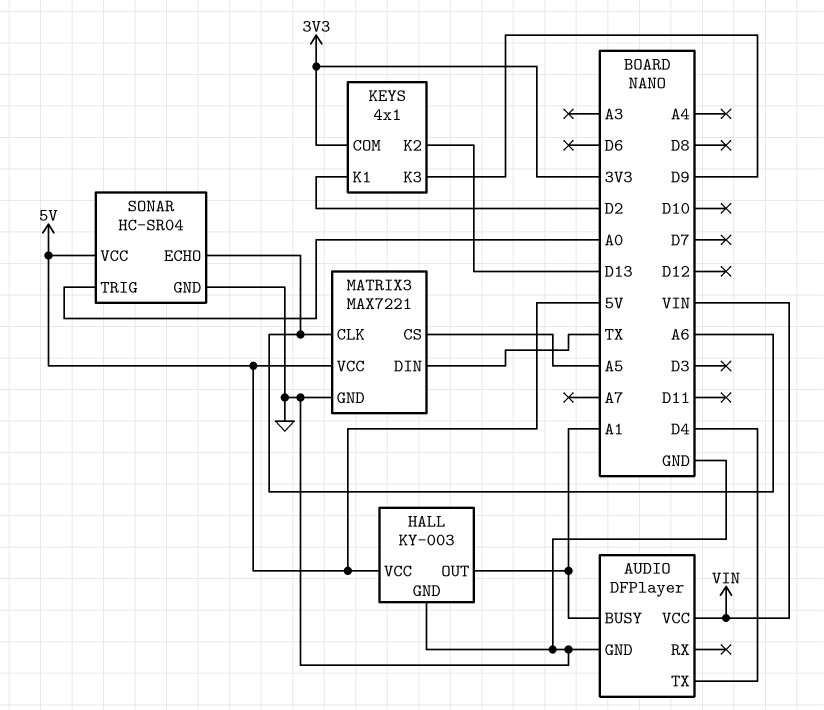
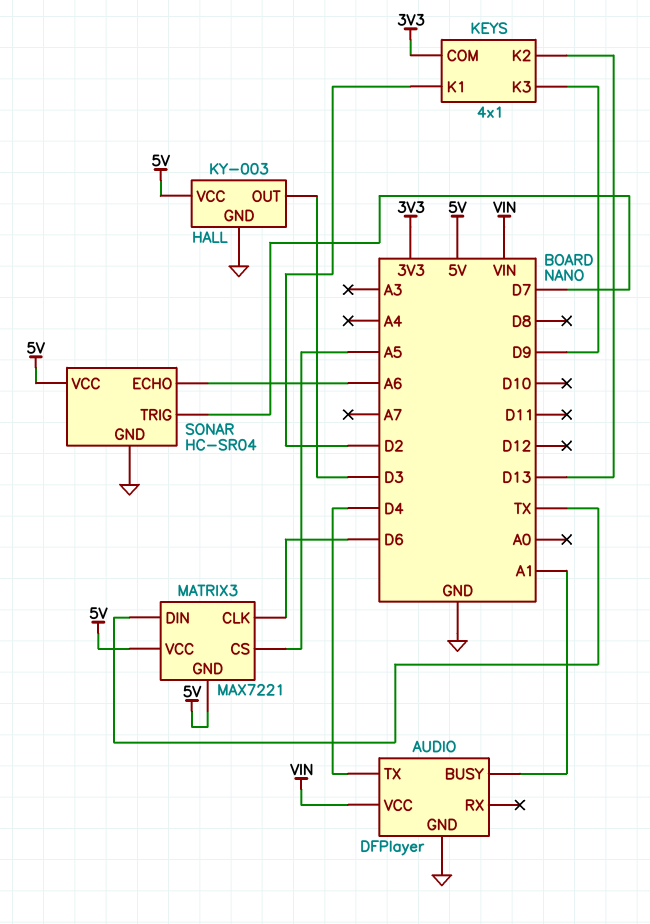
HALL pin OUT: A1 -> D3
MATRIX3 pin CLK: A6 -> D6
MATRIX3 pin GND: GND -> 5V
SONAR pin TRIG: A0 -> D7

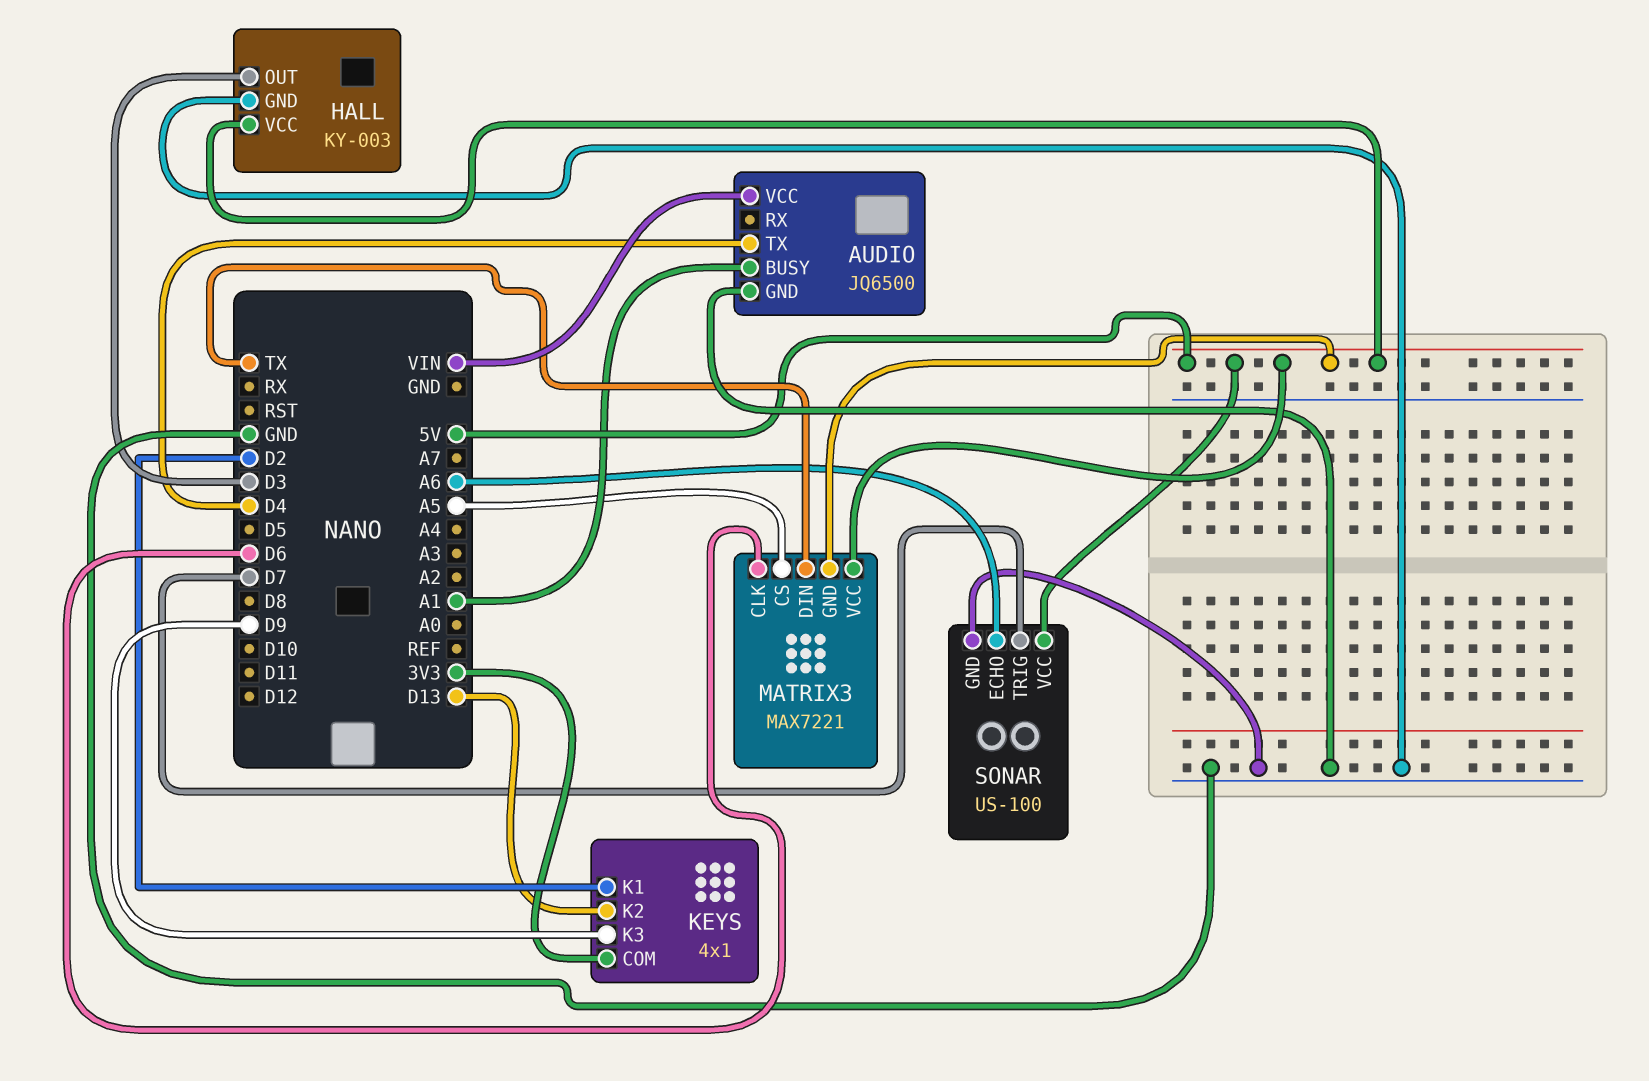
AUDIO: DFPlayer -> JQ6500
SONAR: HC-SR04 -> US-100

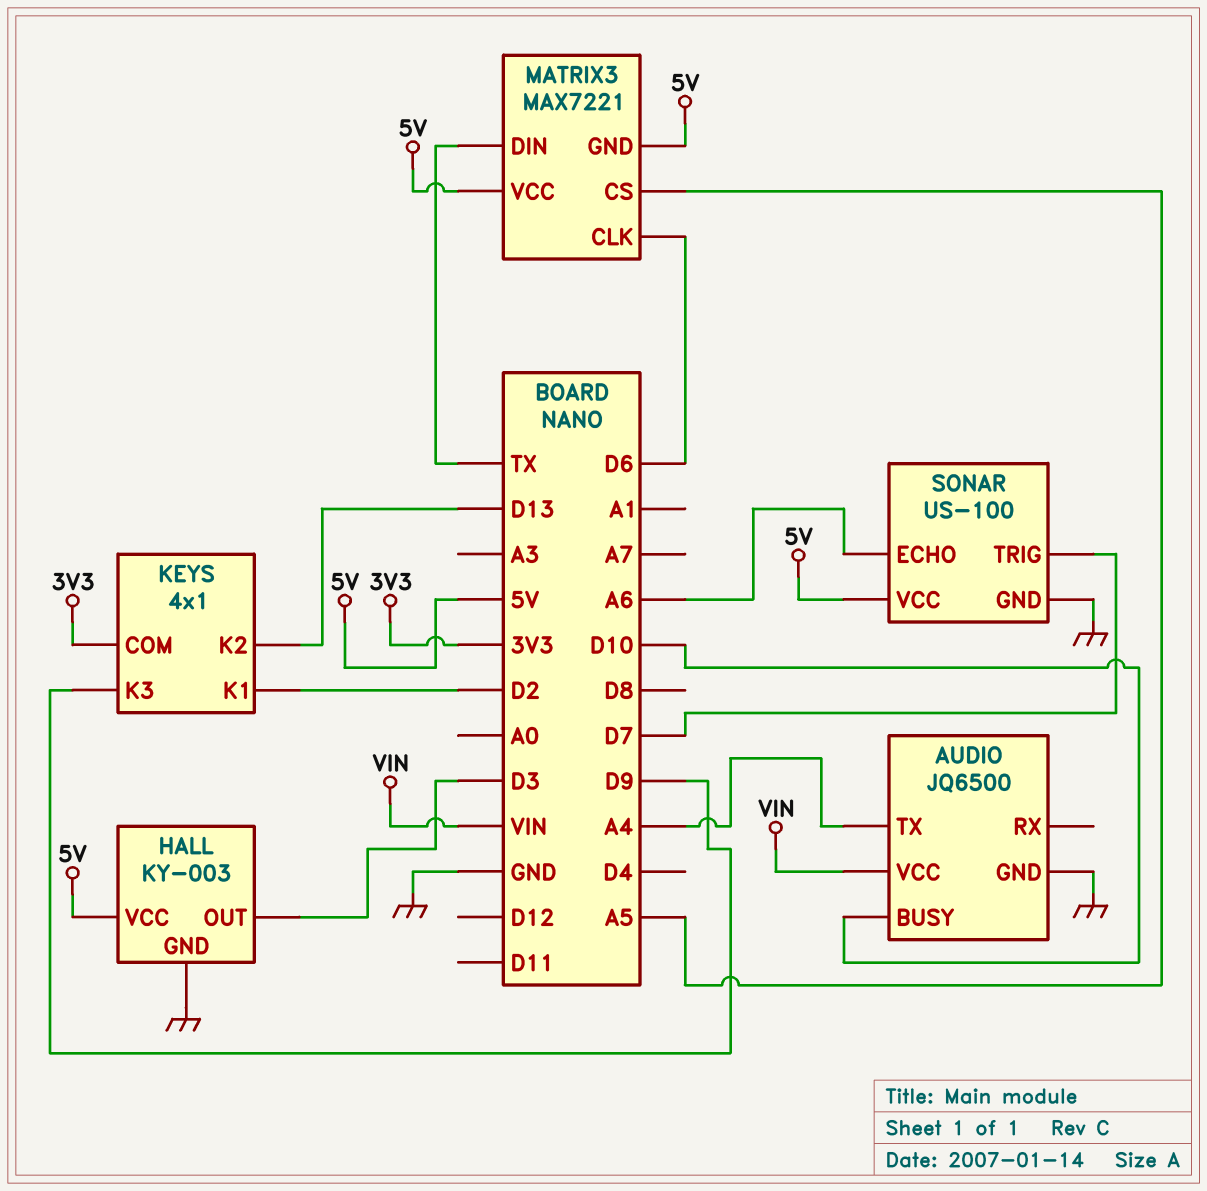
AUDIO pin BUSY: A1 -> D10
AUDIO pin TX: D4 -> A4

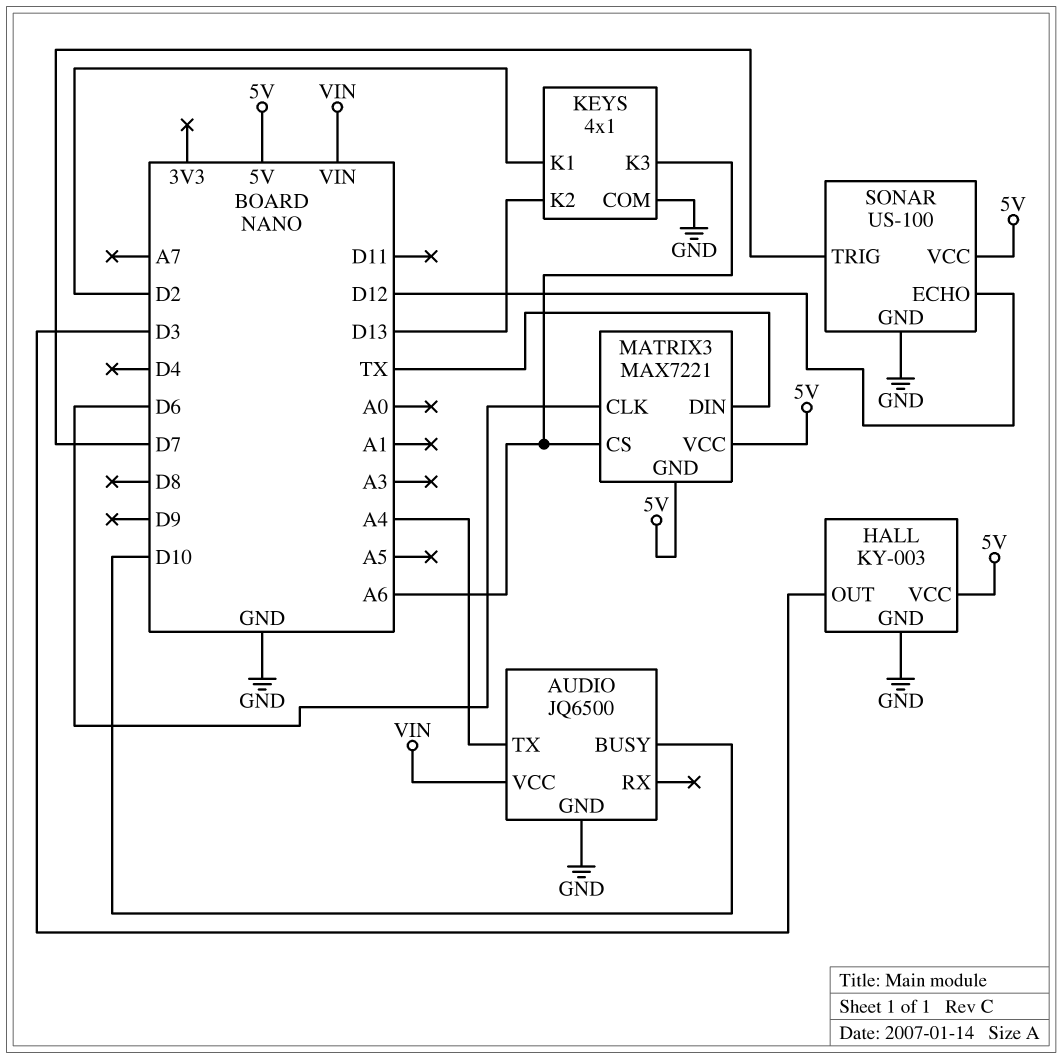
KEYS pin COM: 3V3 -> GND
KEYS pin K3: D9 -> A6
MATRIX3 pin CS: A5 -> A6
SONAR pin ECHO: A6 -> D12

